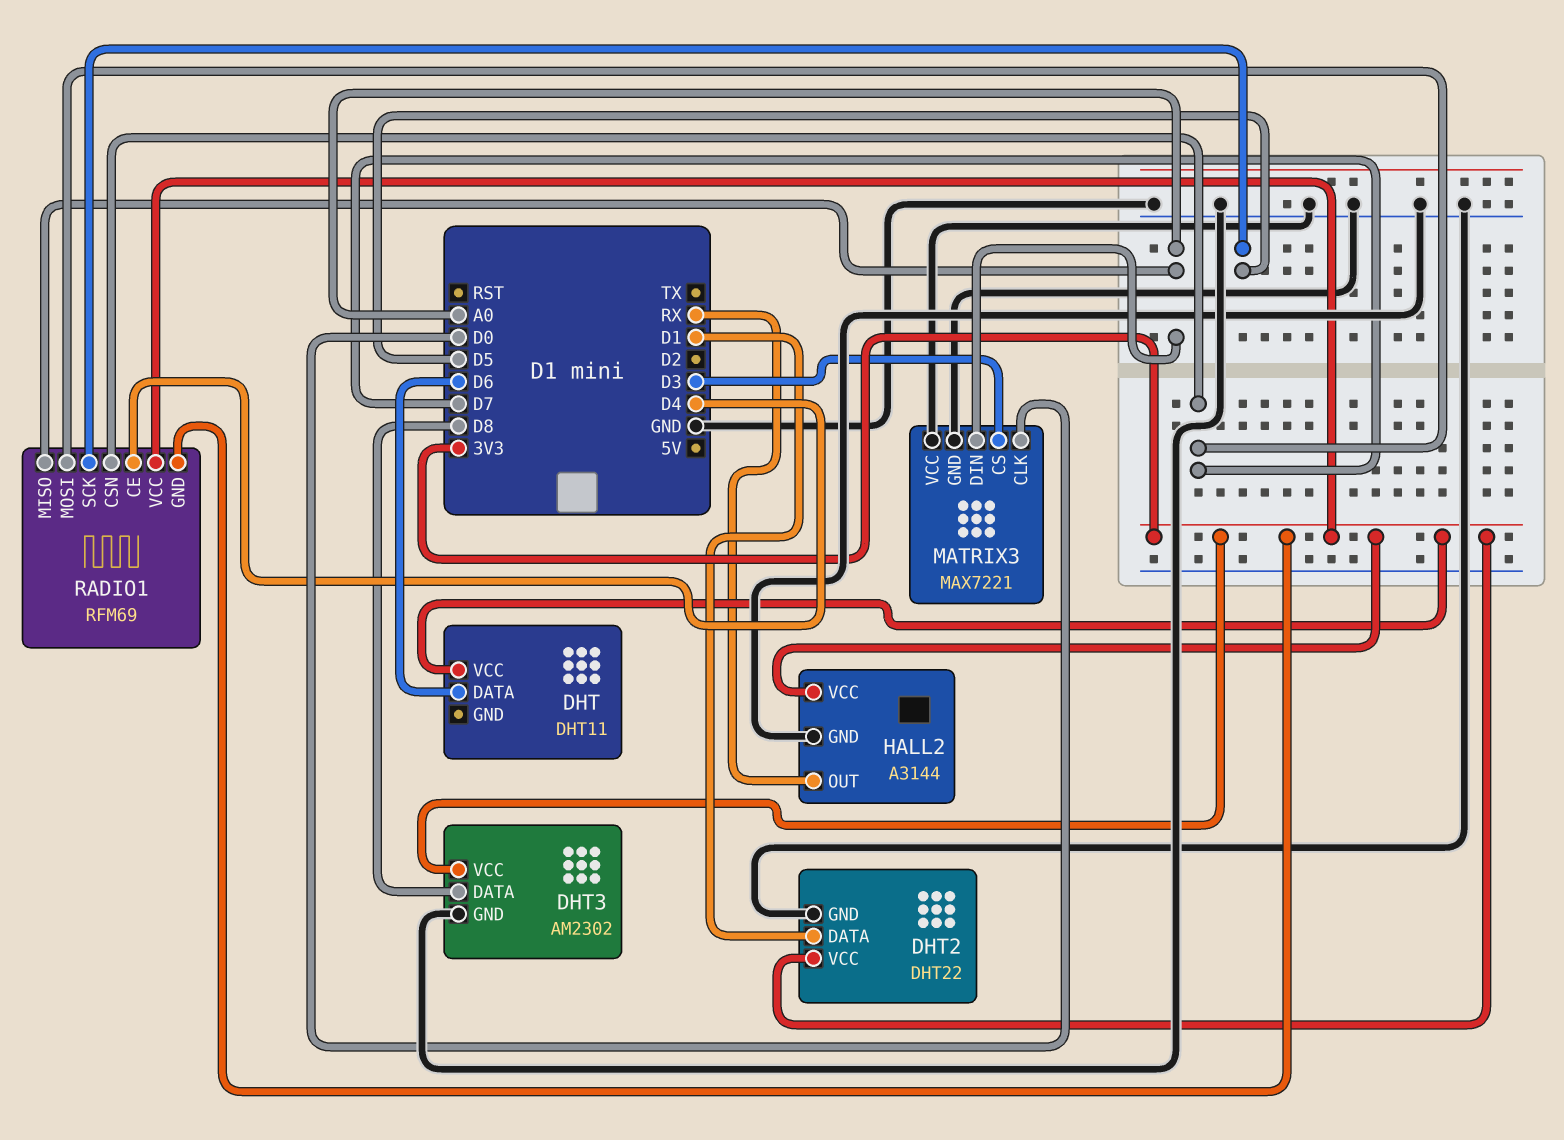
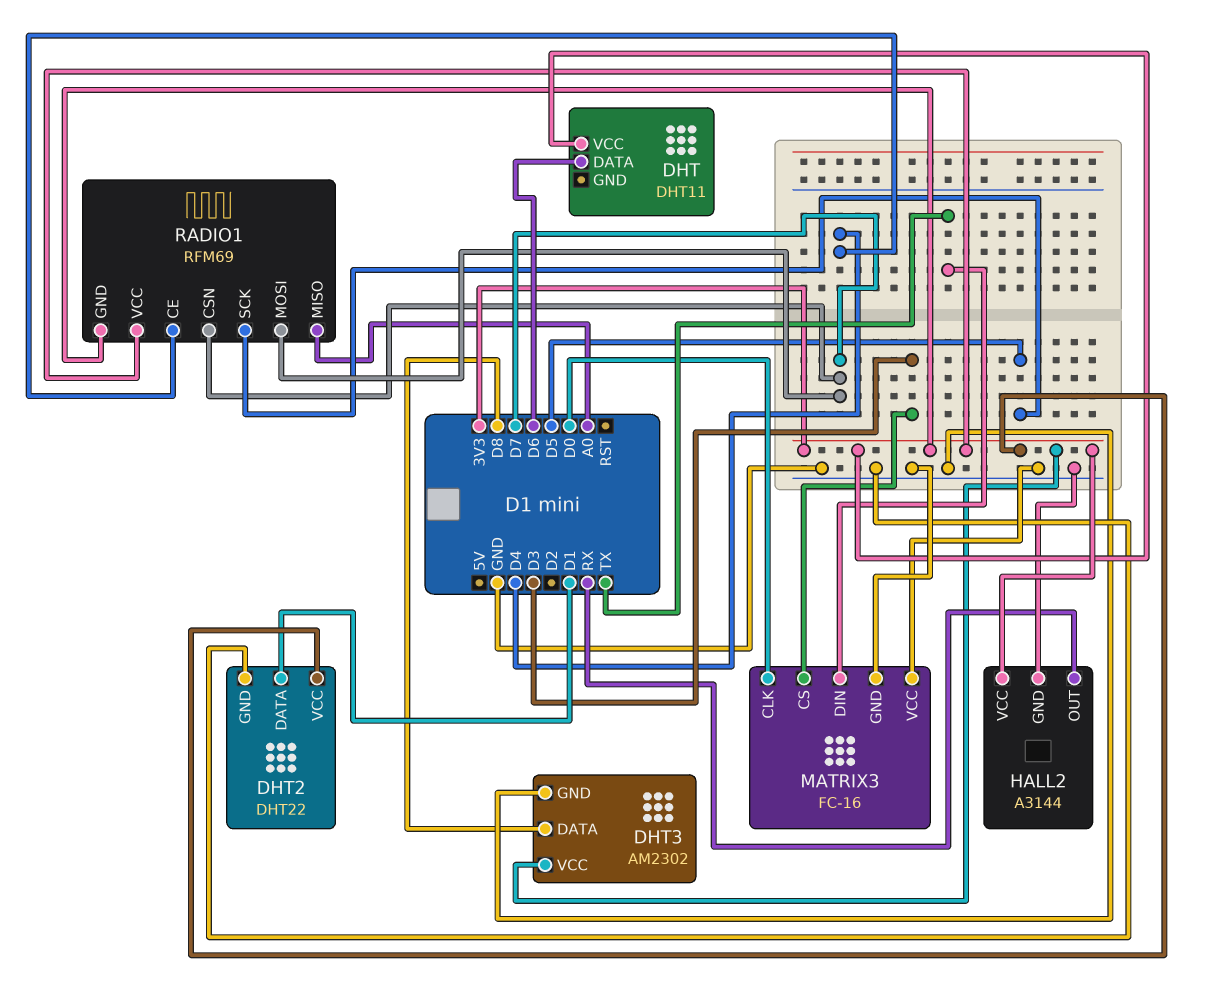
MATRIX3: MAX7221 -> FC-16
MATRIX3 pin DIN: A0 -> TX

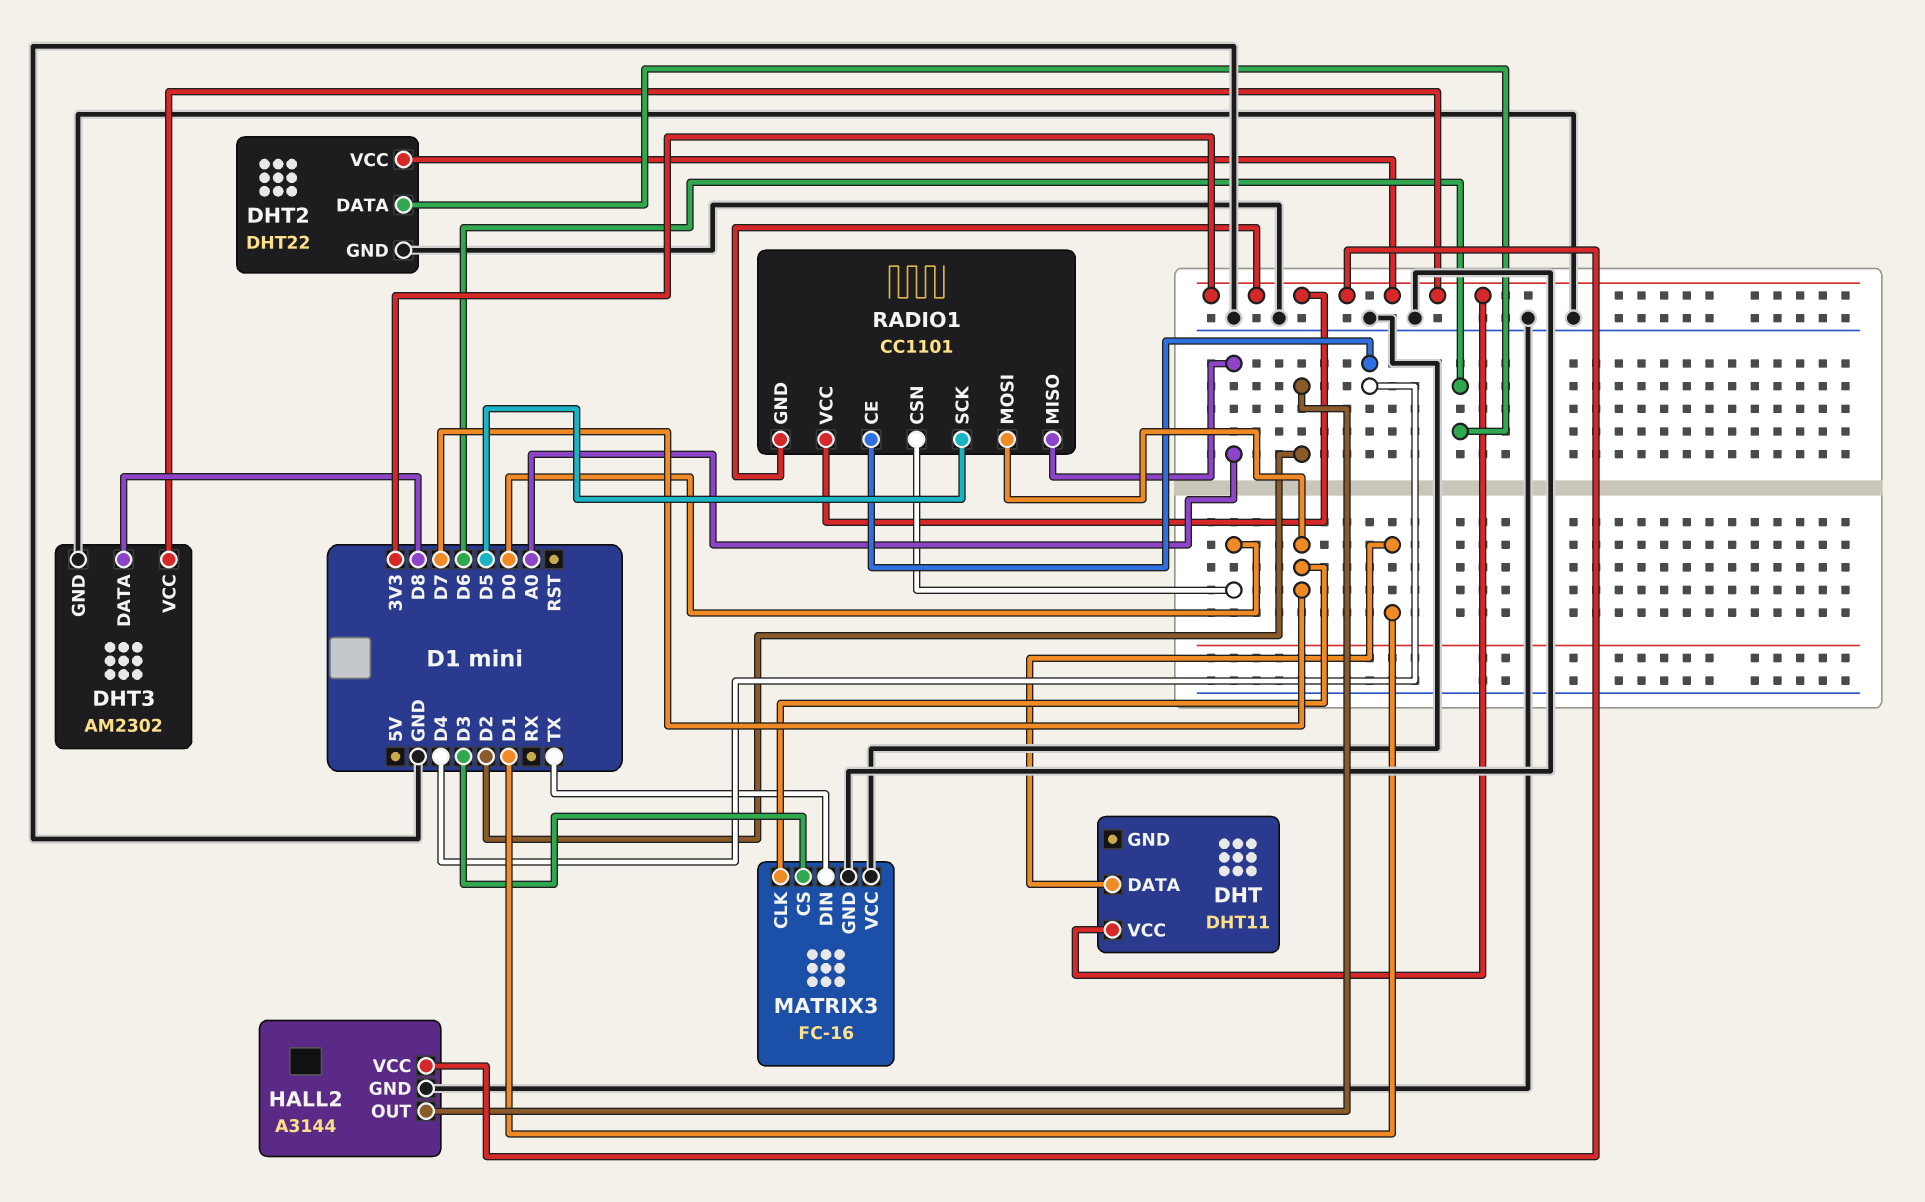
DHT pin DATA: D6 -> D1
DHT2 pin DATA: D1 -> D6
HALL2 pin OUT: RX -> D2
MATRIX3 pin CLK: D0 -> D7
RADIO1: RFM69 -> CC1101
RADIO1 pin CSN: D7 -> D0

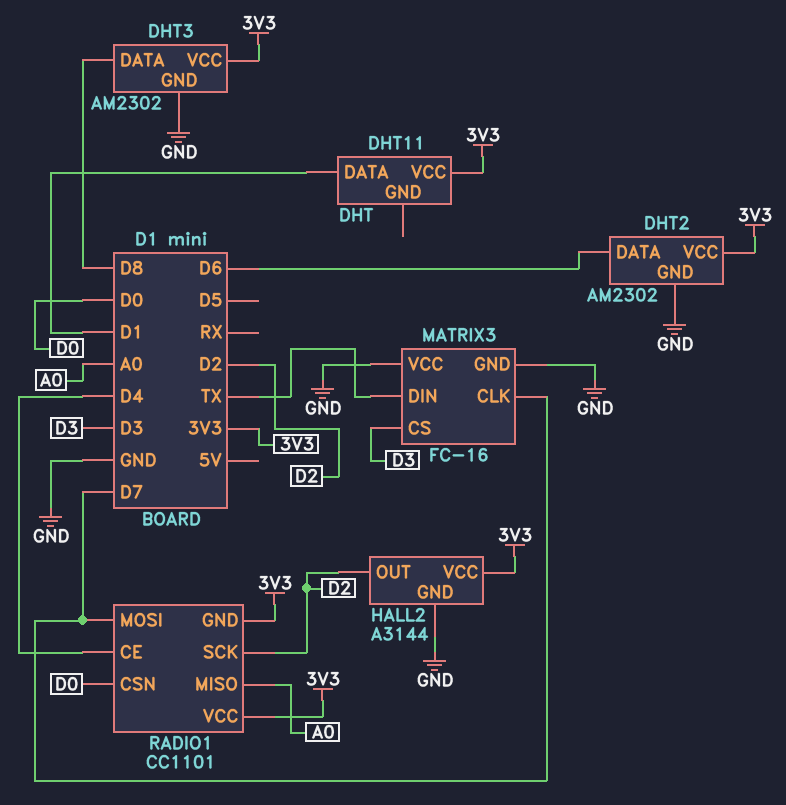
DHT2: DHT22 -> AM2302
RADIO1 pin SCK: D5 -> D2

